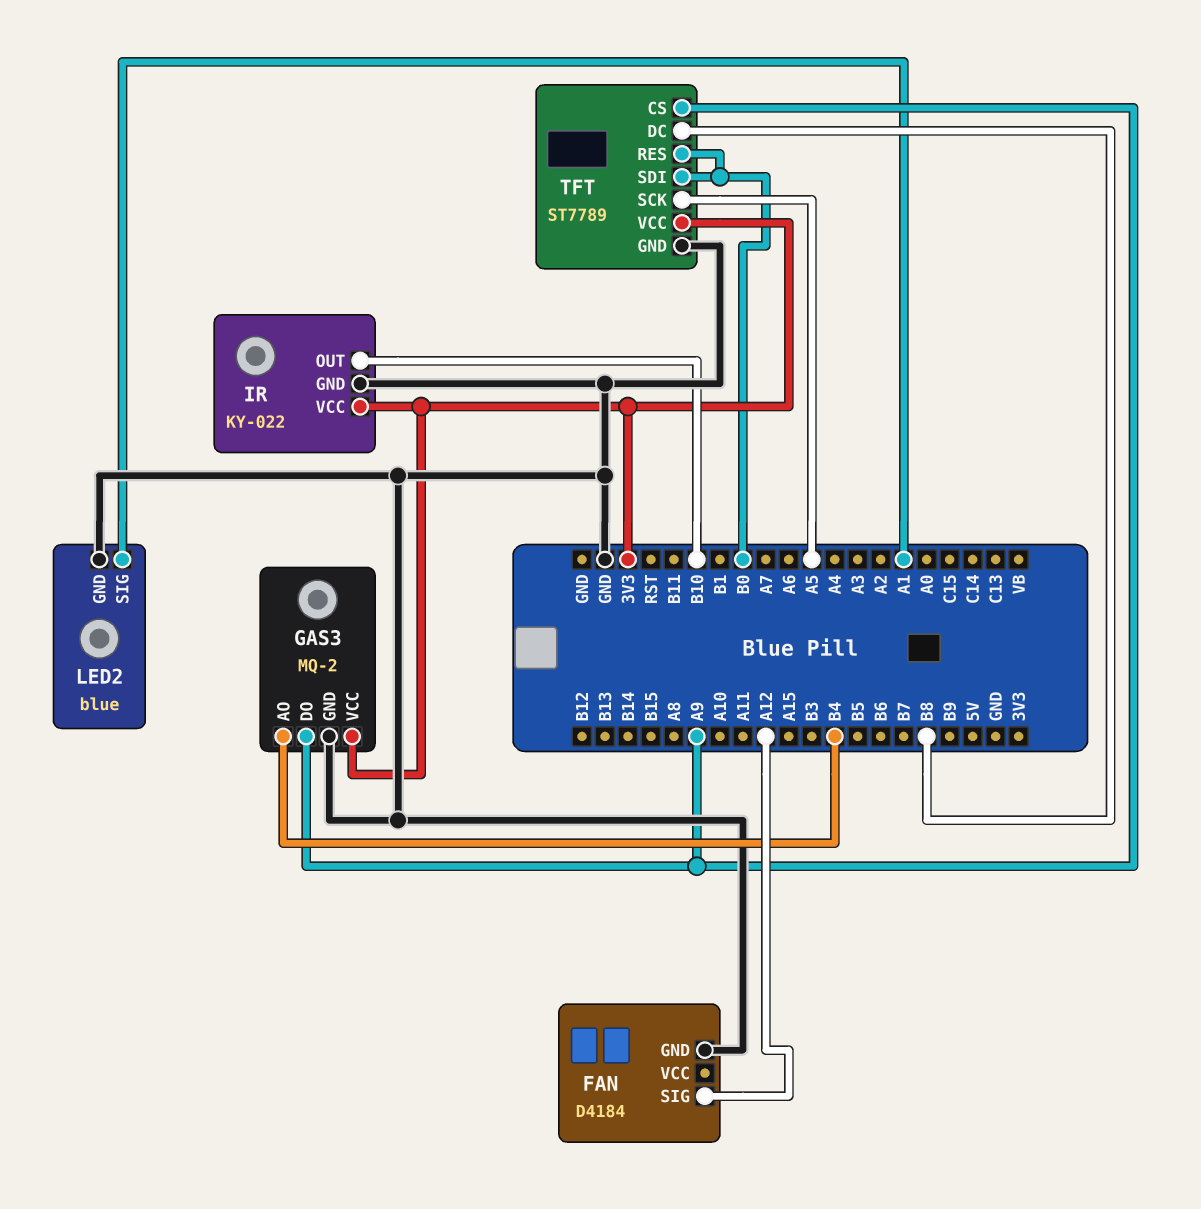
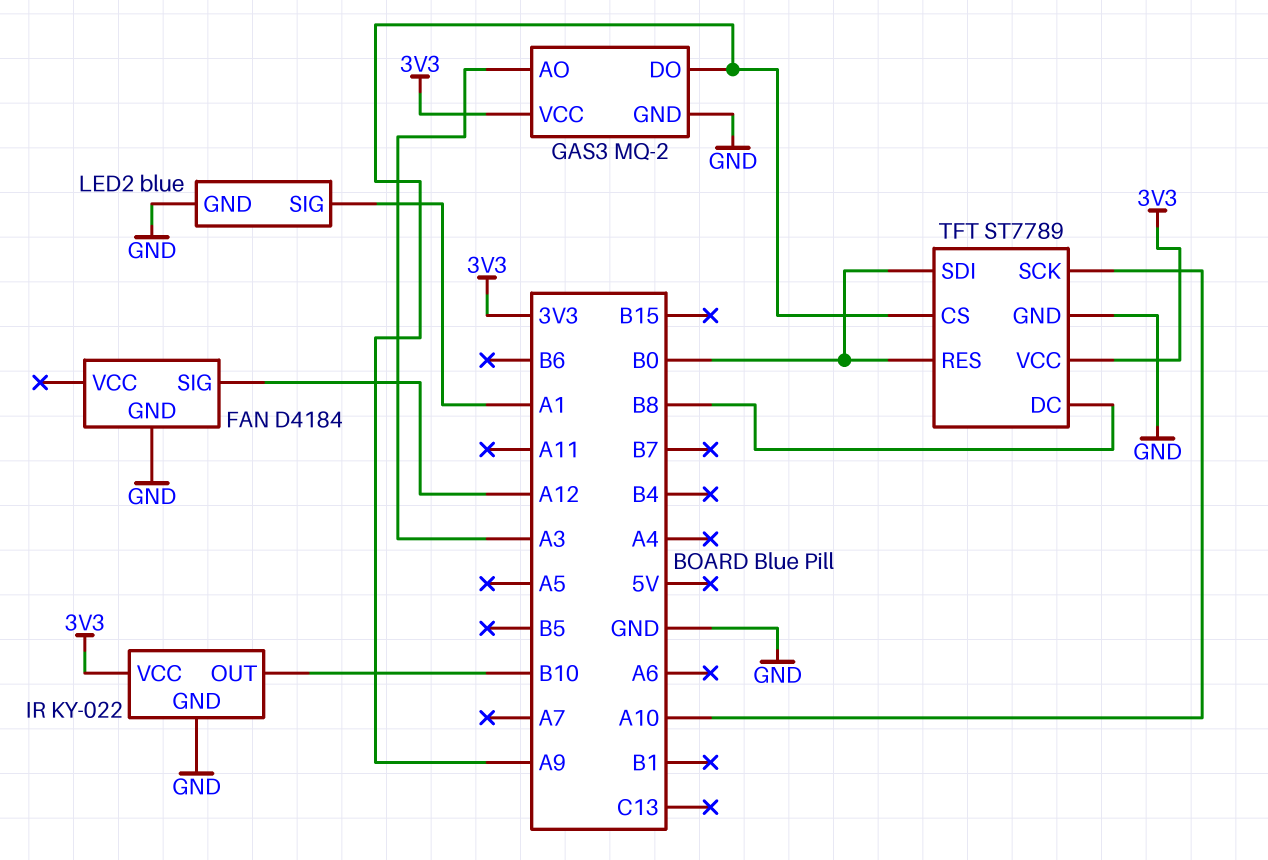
GAS3 pin AO: B4 -> A3
TFT pin SCK: A5 -> A10

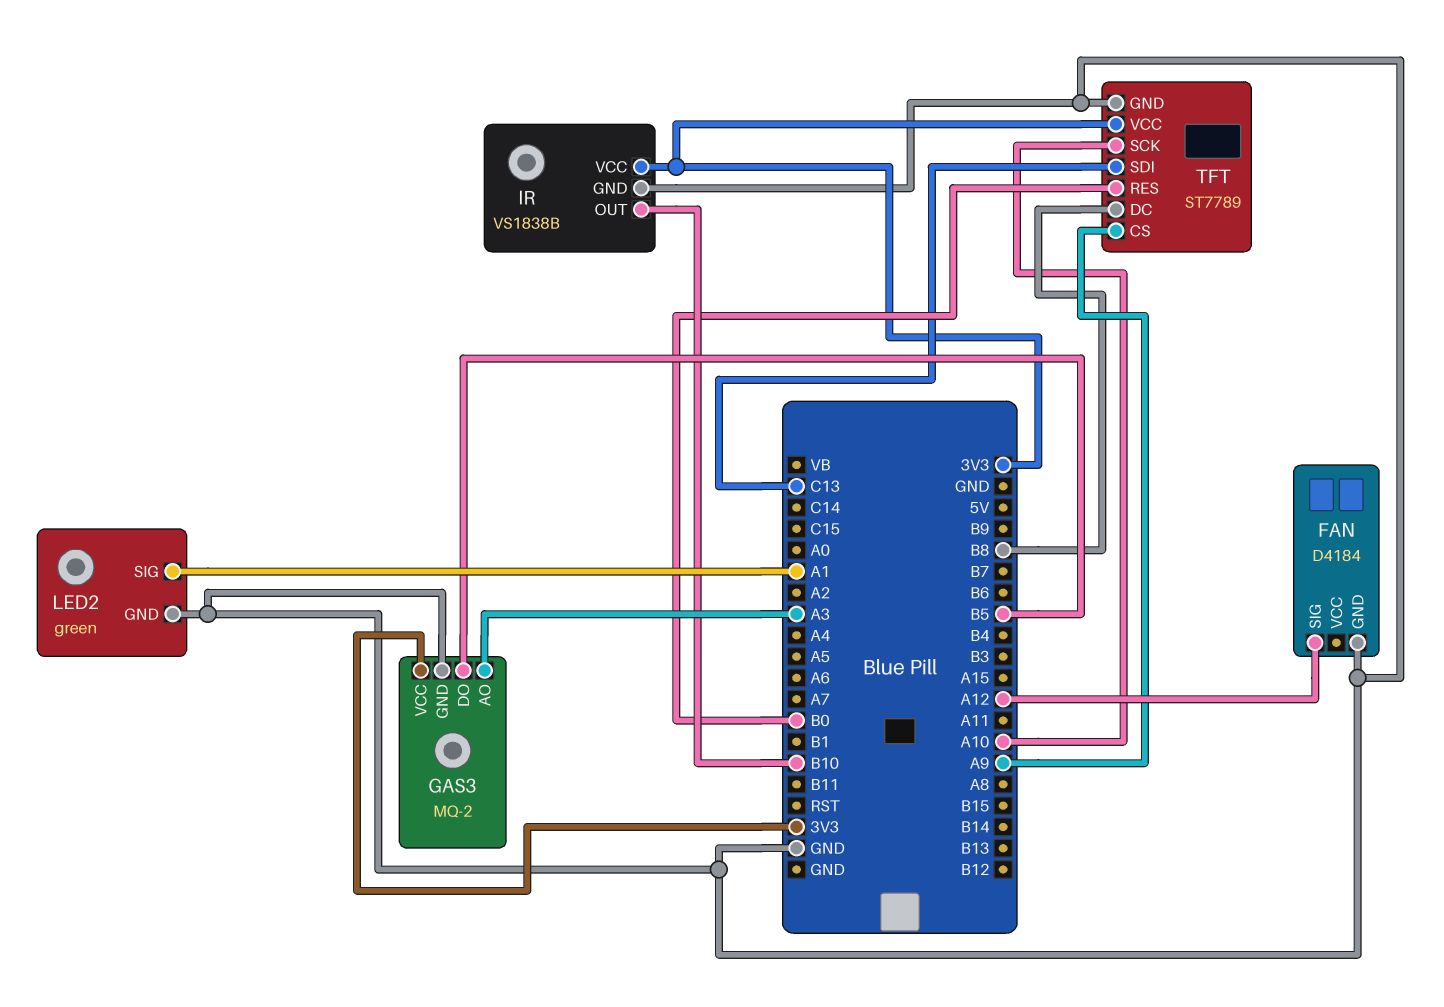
GAS3 pin DO: A9 -> B5
IR: KY-022 -> VS1838B
LED2: blue -> green
TFT pin SDI: B0 -> C13

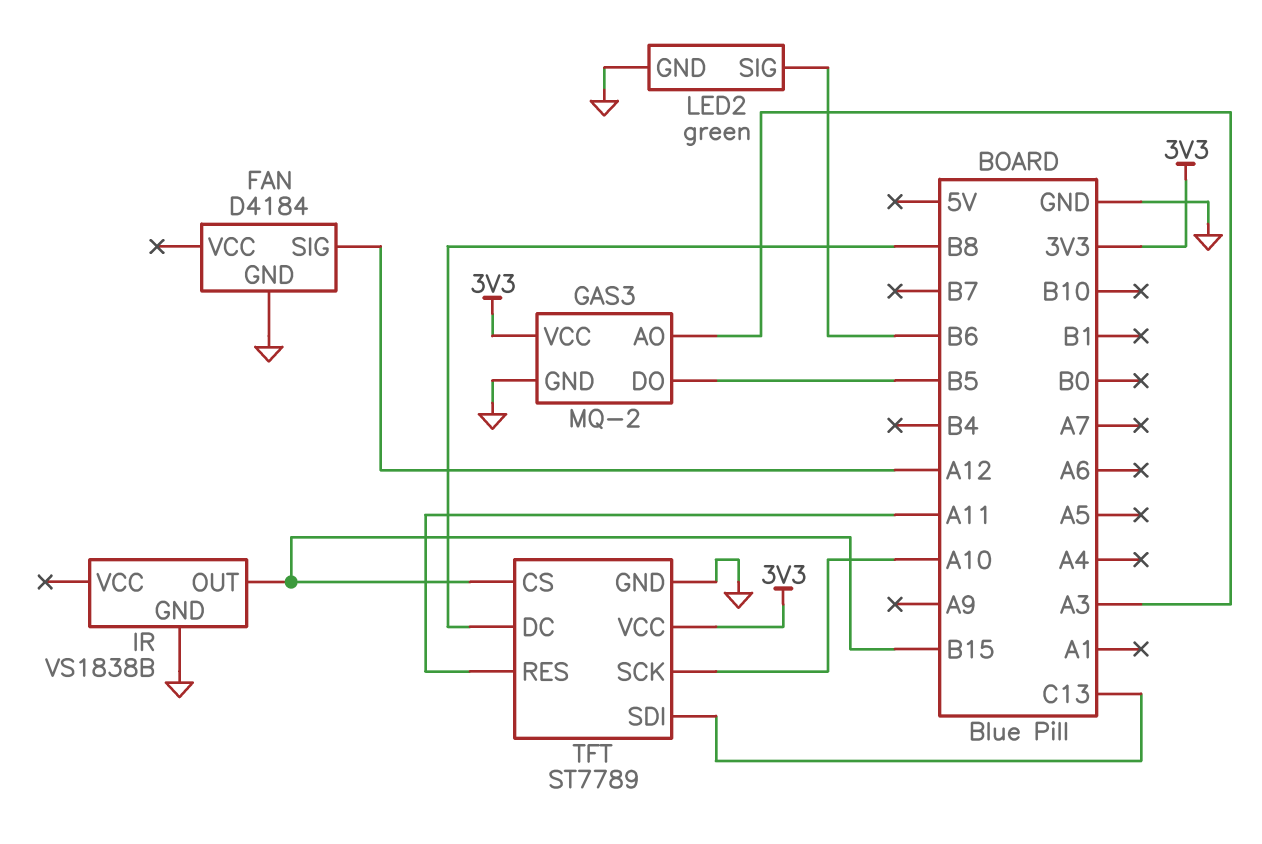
IR pin OUT: B10 -> B15
IR pin VCC: 3V3 -> none
LED2 pin SIG: A1 -> B6
TFT pin CS: A9 -> B15
TFT pin RES: B0 -> A11

